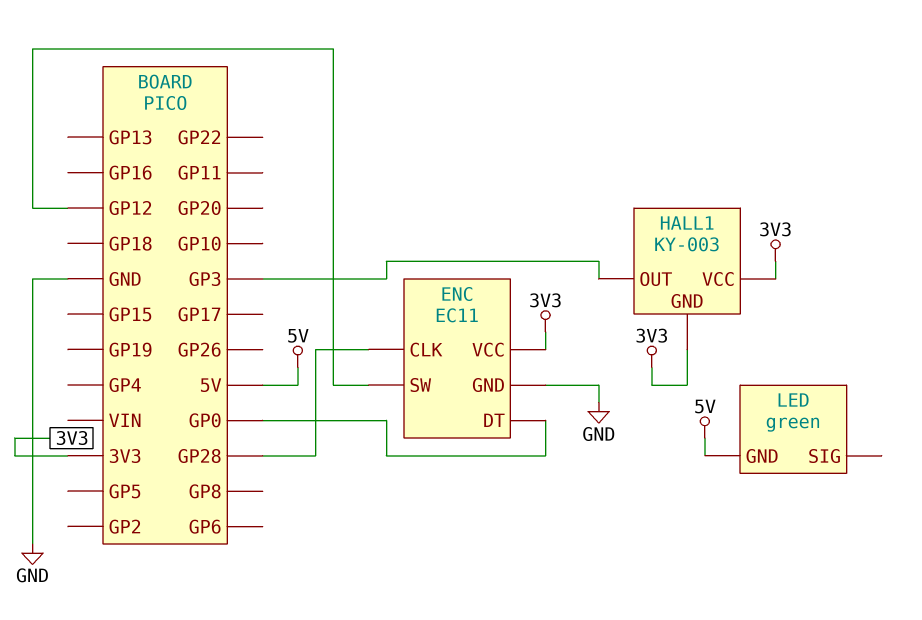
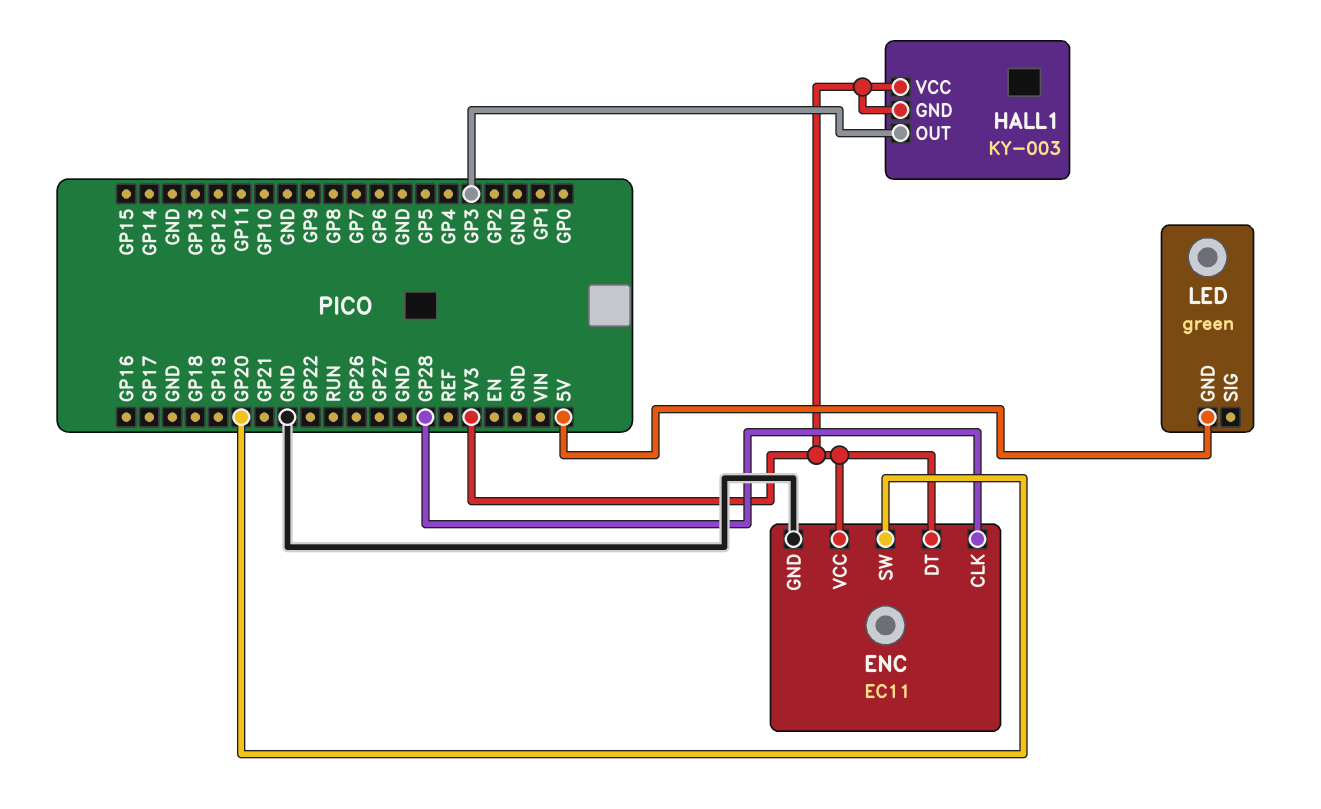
ENC pin DT: GP0 -> 3V3
ENC pin SW: GP12 -> GP20

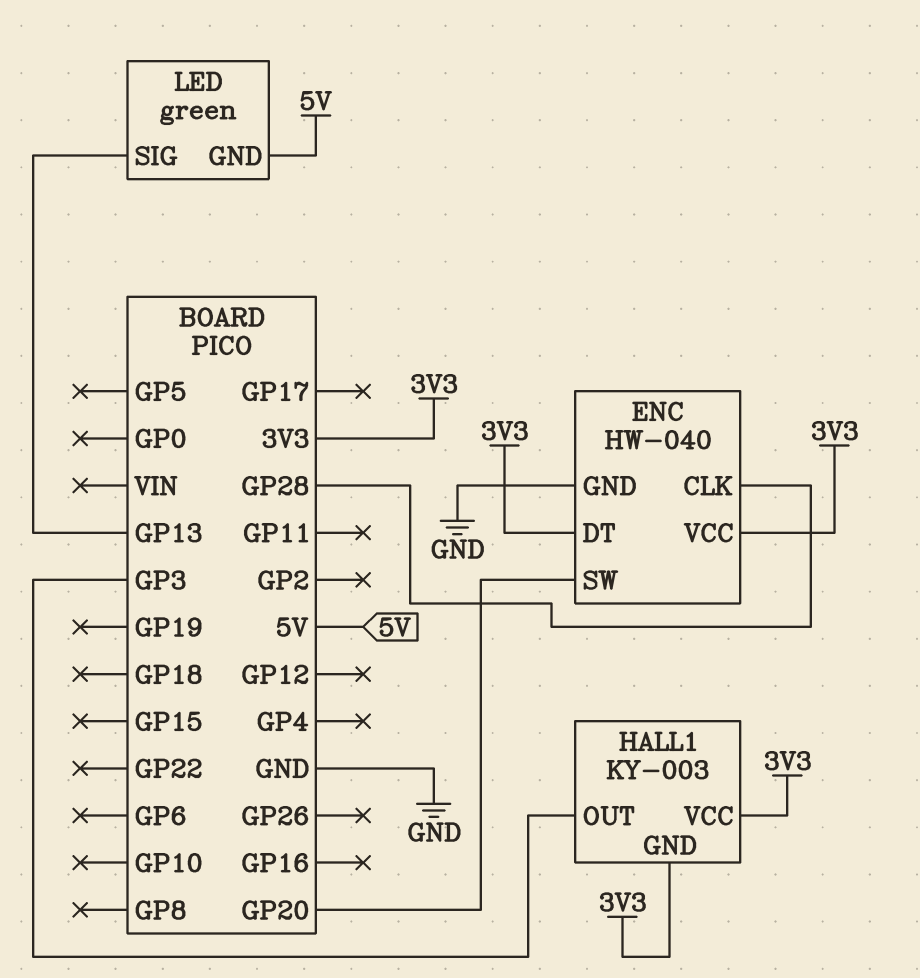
ENC: EC11 -> HW-040
LED pin SIG: none -> GP13

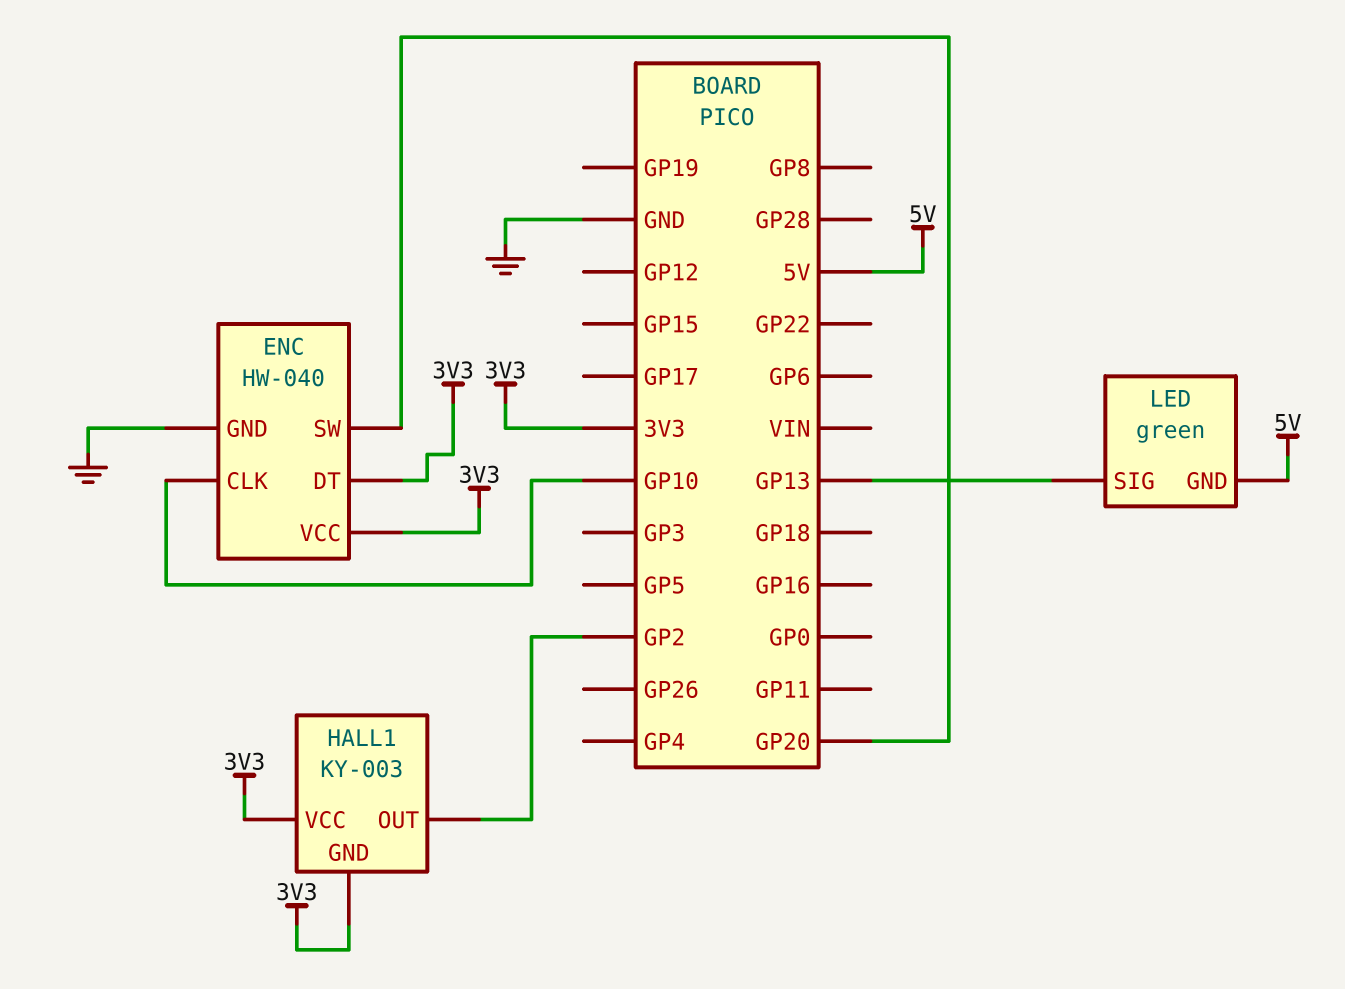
ENC pin CLK: GP28 -> GP10
HALL1 pin OUT: GP3 -> GP2

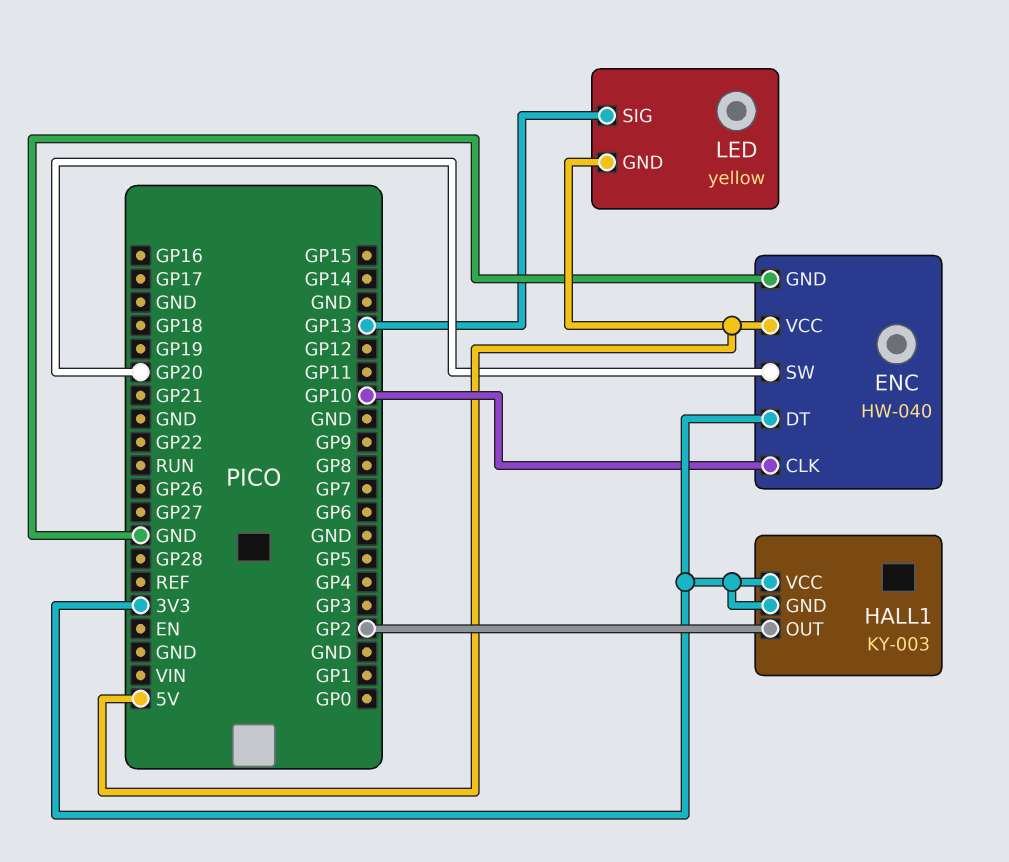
ENC pin VCC: 3V3 -> 5V
LED: green -> yellow

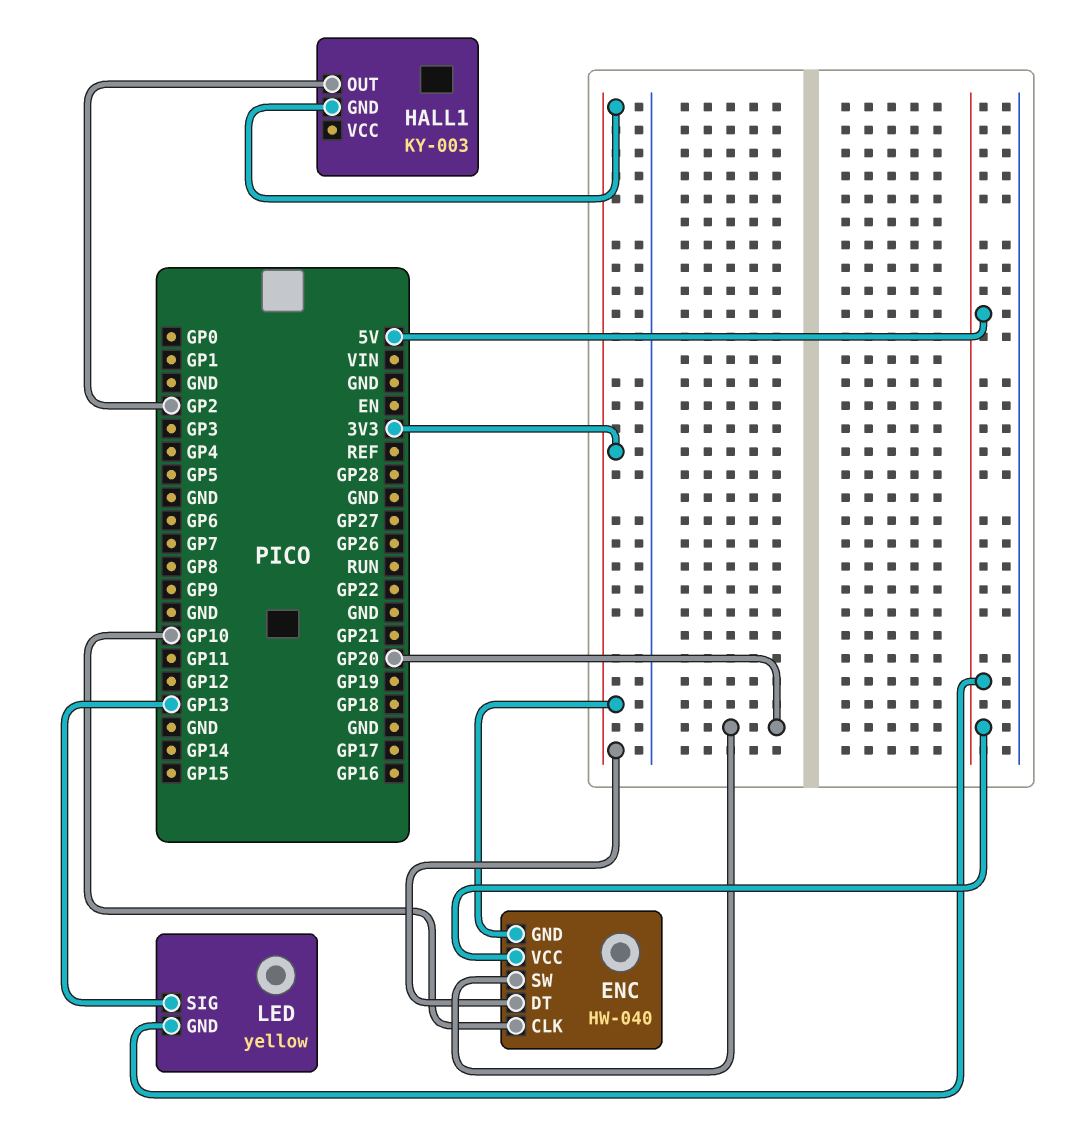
ENC pin GND: GND -> 3V3
HALL1 pin VCC: 3V3 -> none

